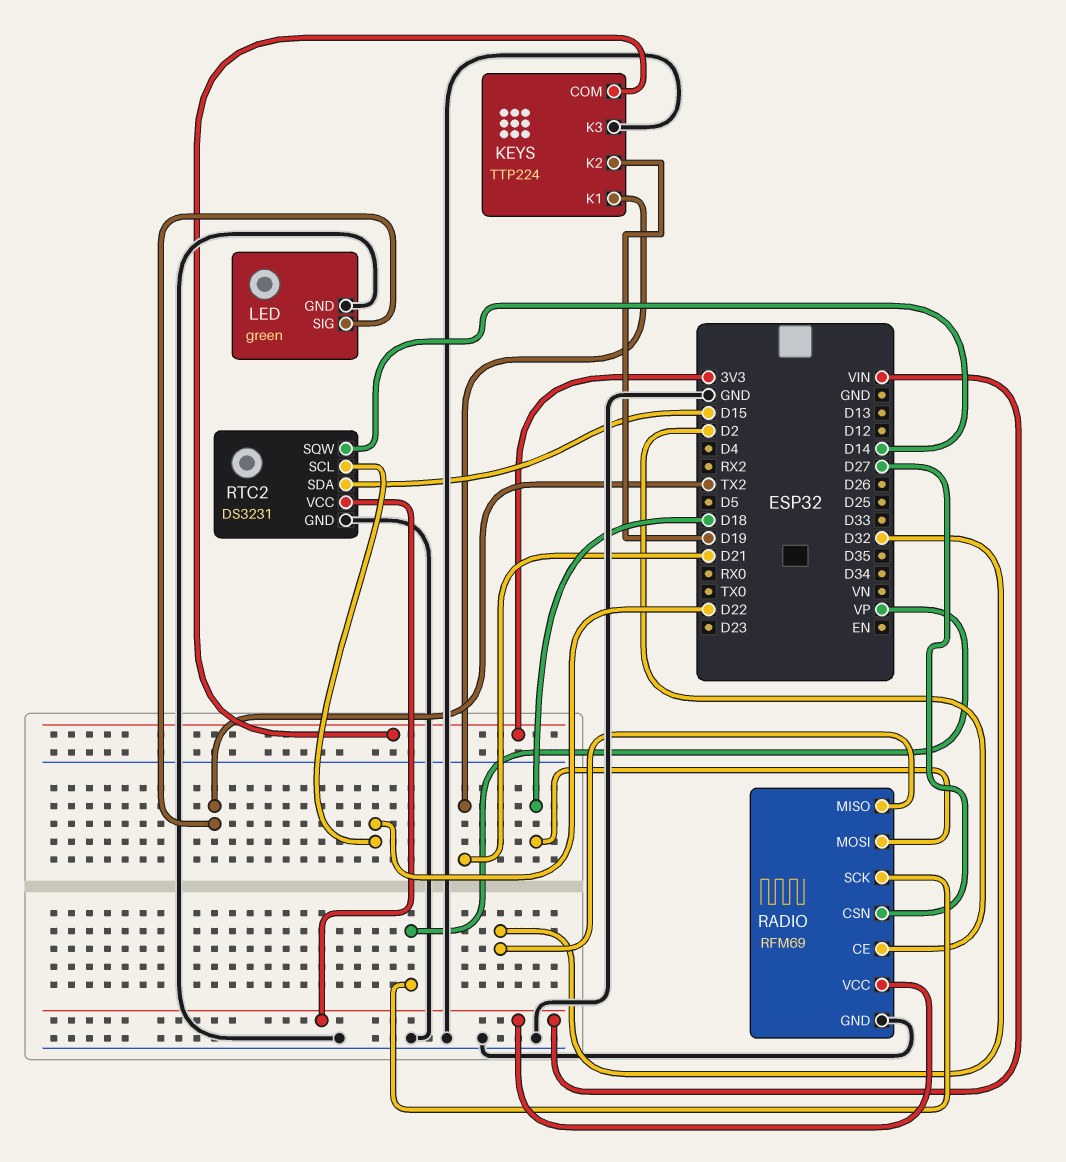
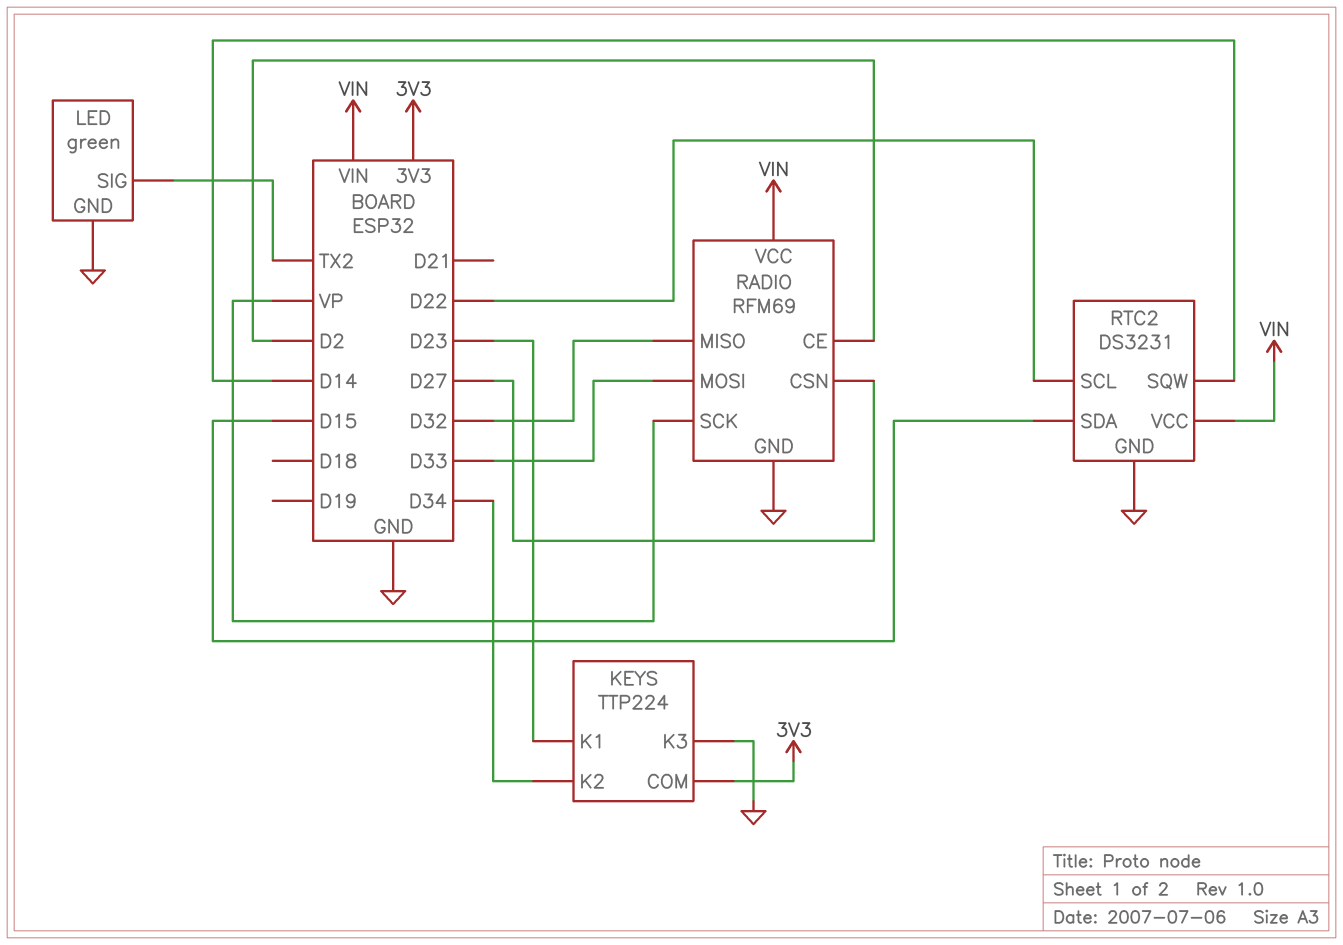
KEYS pin K1: D21 -> D23
KEYS pin K2: D19 -> D34
RADIO pin MOSI: D18 -> D33

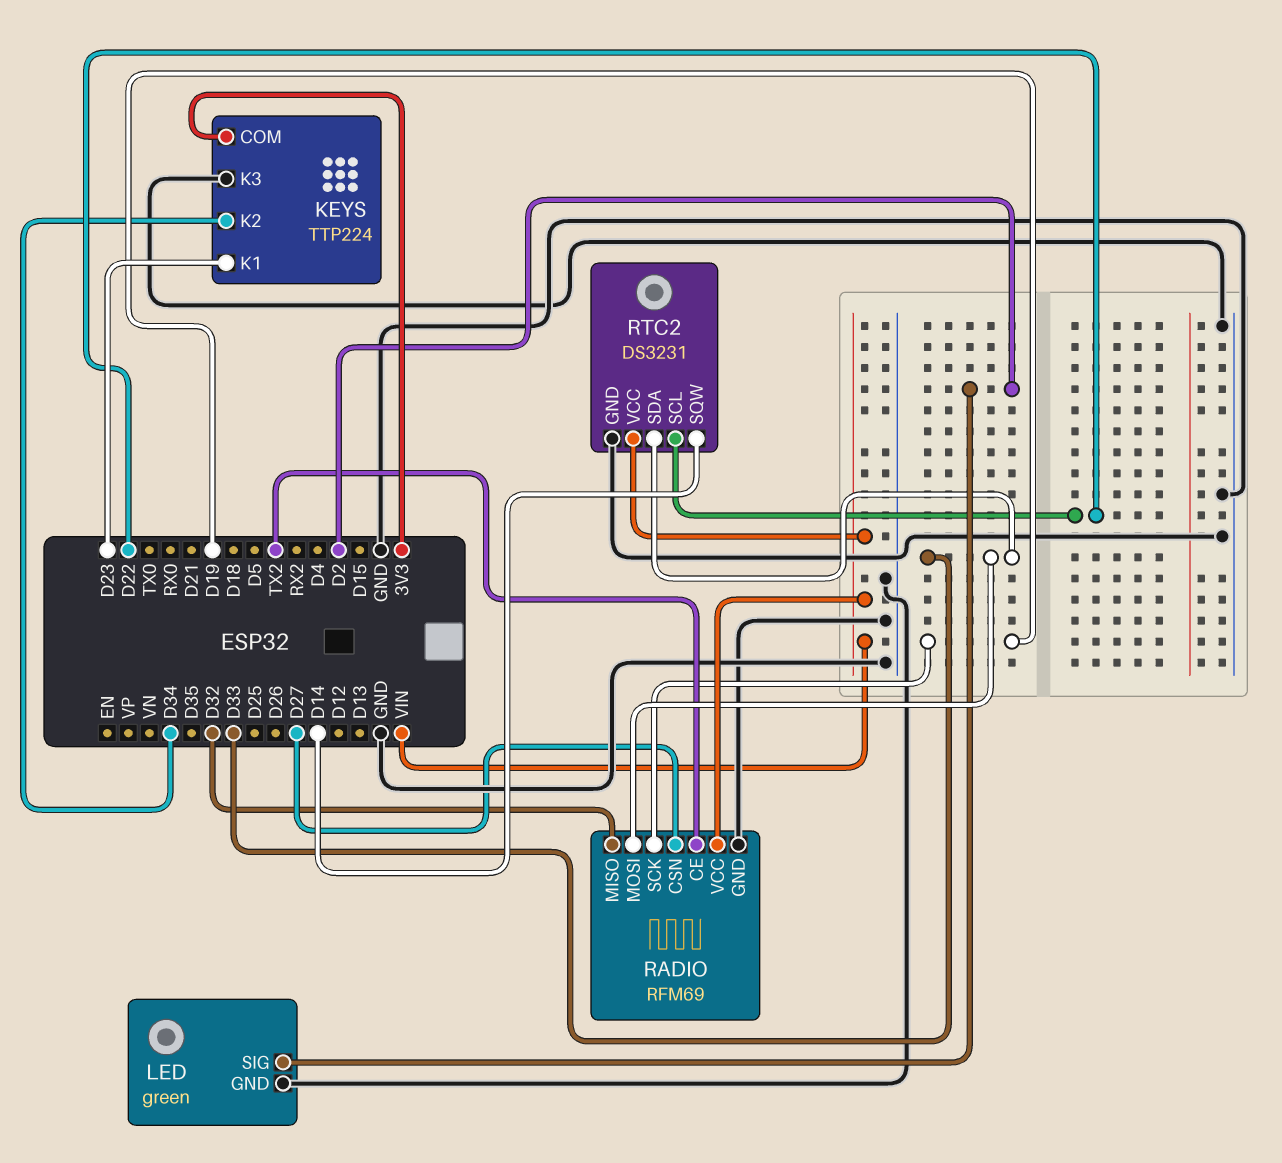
LED pin SIG: TX2 -> D2
RADIO pin CE: D2 -> TX2
RADIO pin SCK: VP -> D19
RTC2 pin SDA: D15 -> D33

